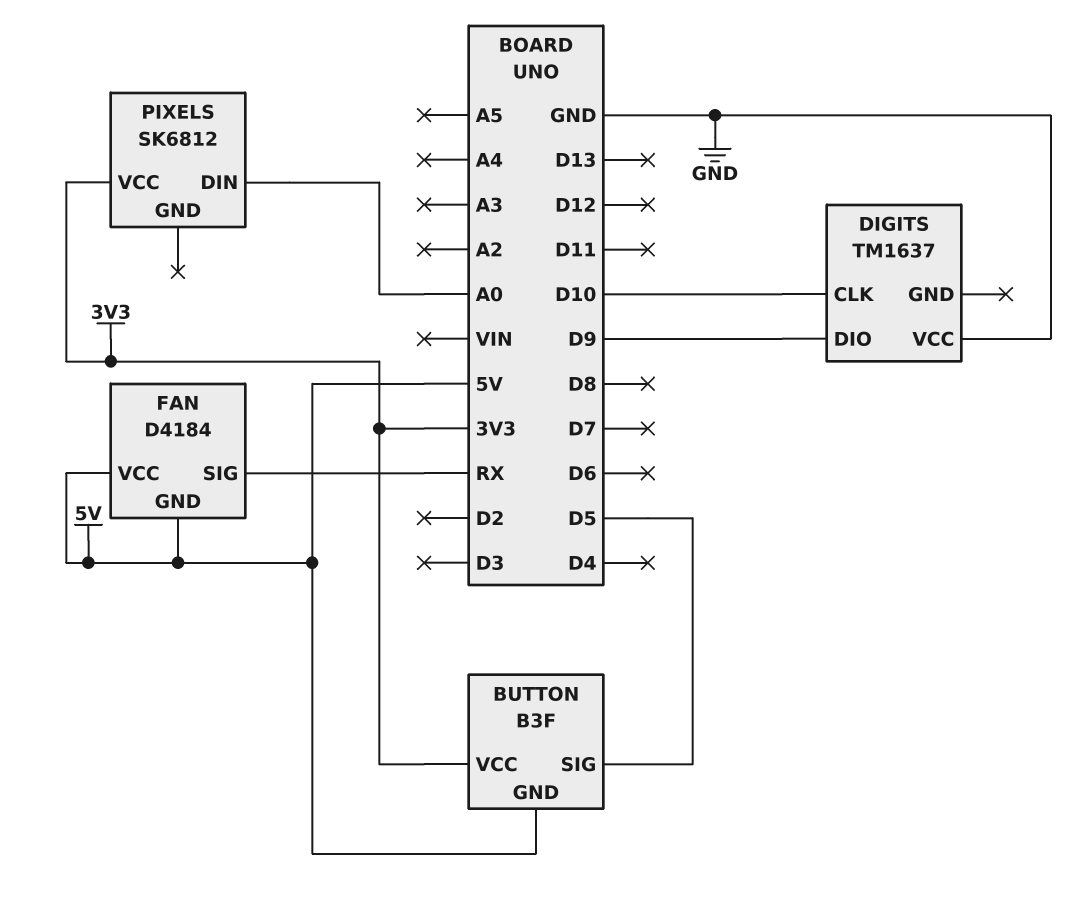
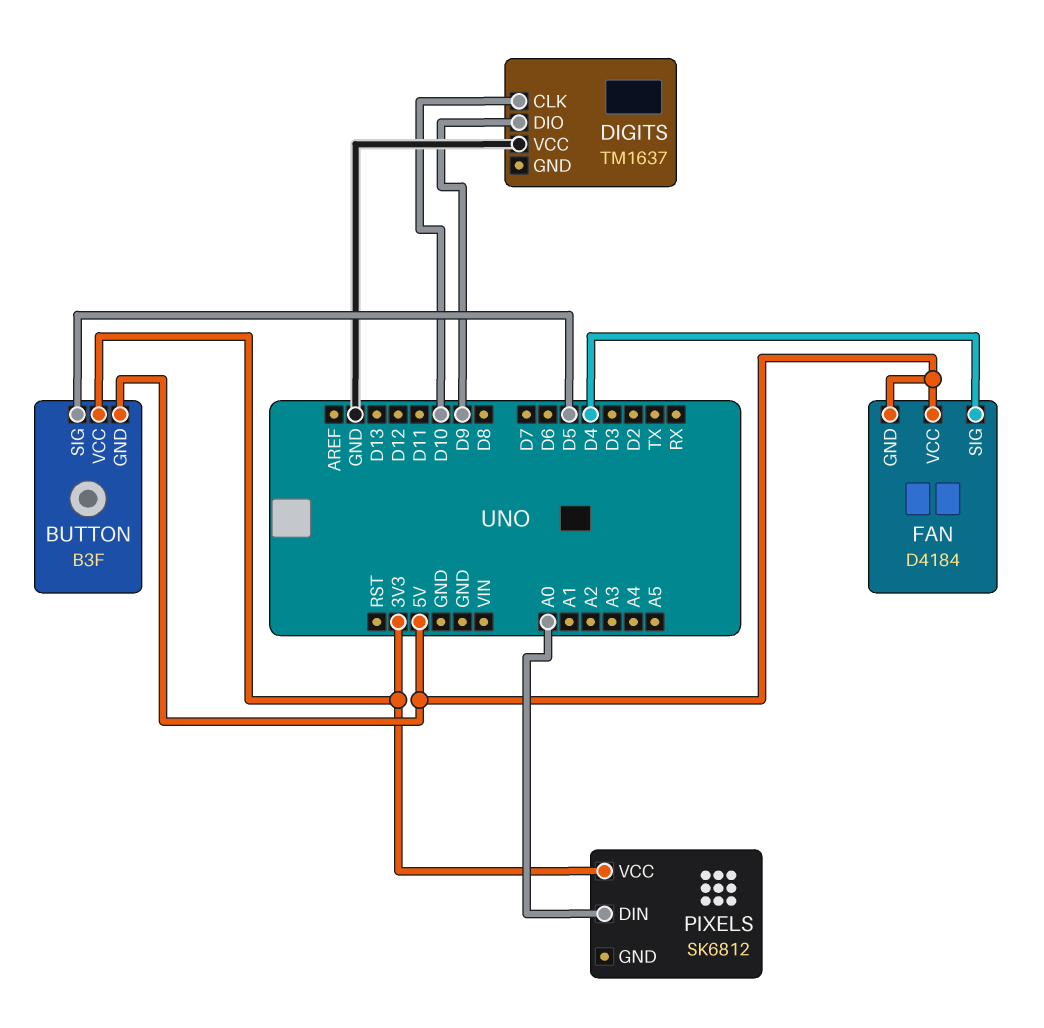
FAN pin SIG: RX -> D4

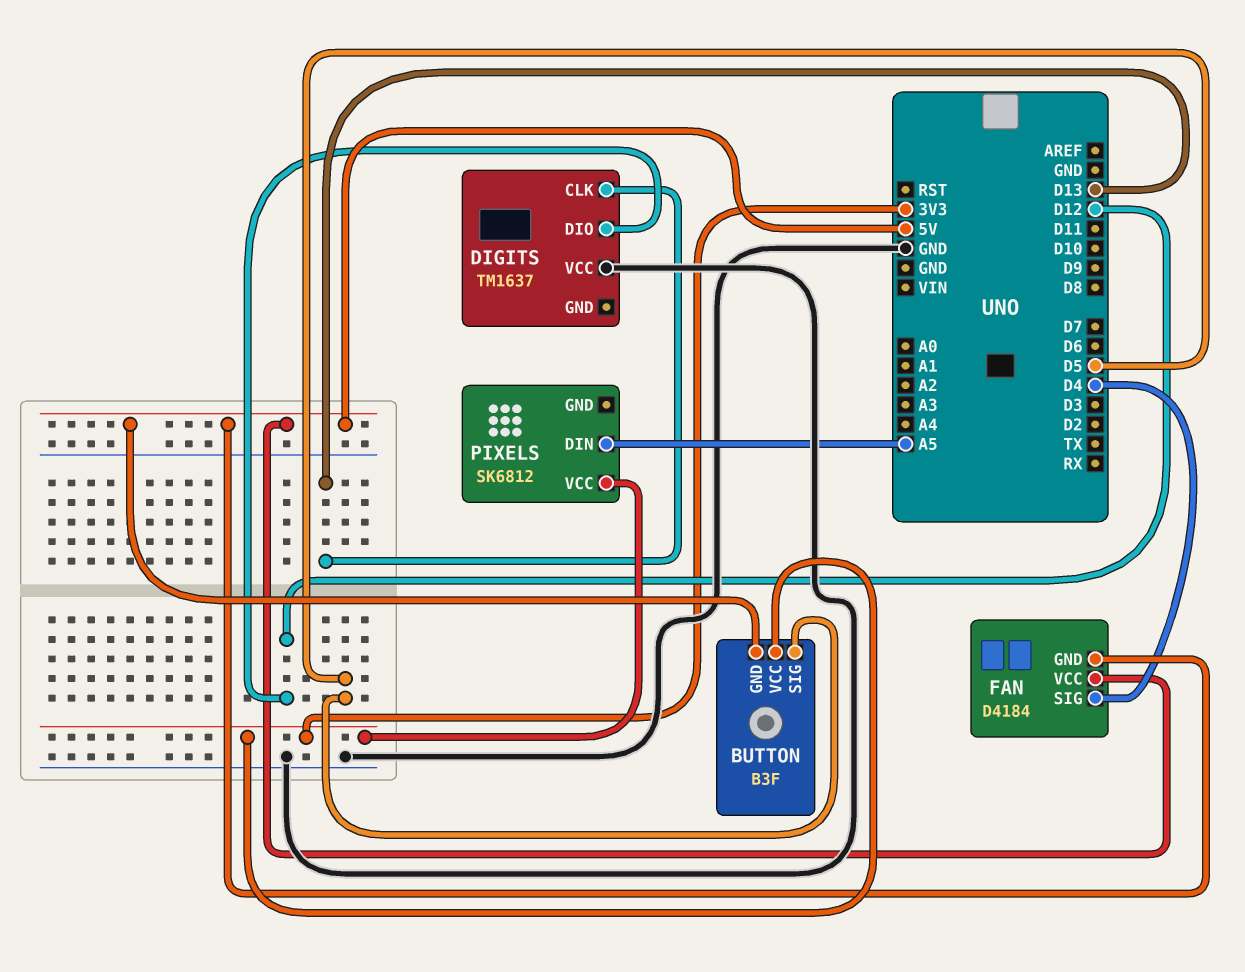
DIGITS pin CLK: D10 -> D13
DIGITS pin DIO: D9 -> D12
PIXELS pin DIN: A0 -> A5

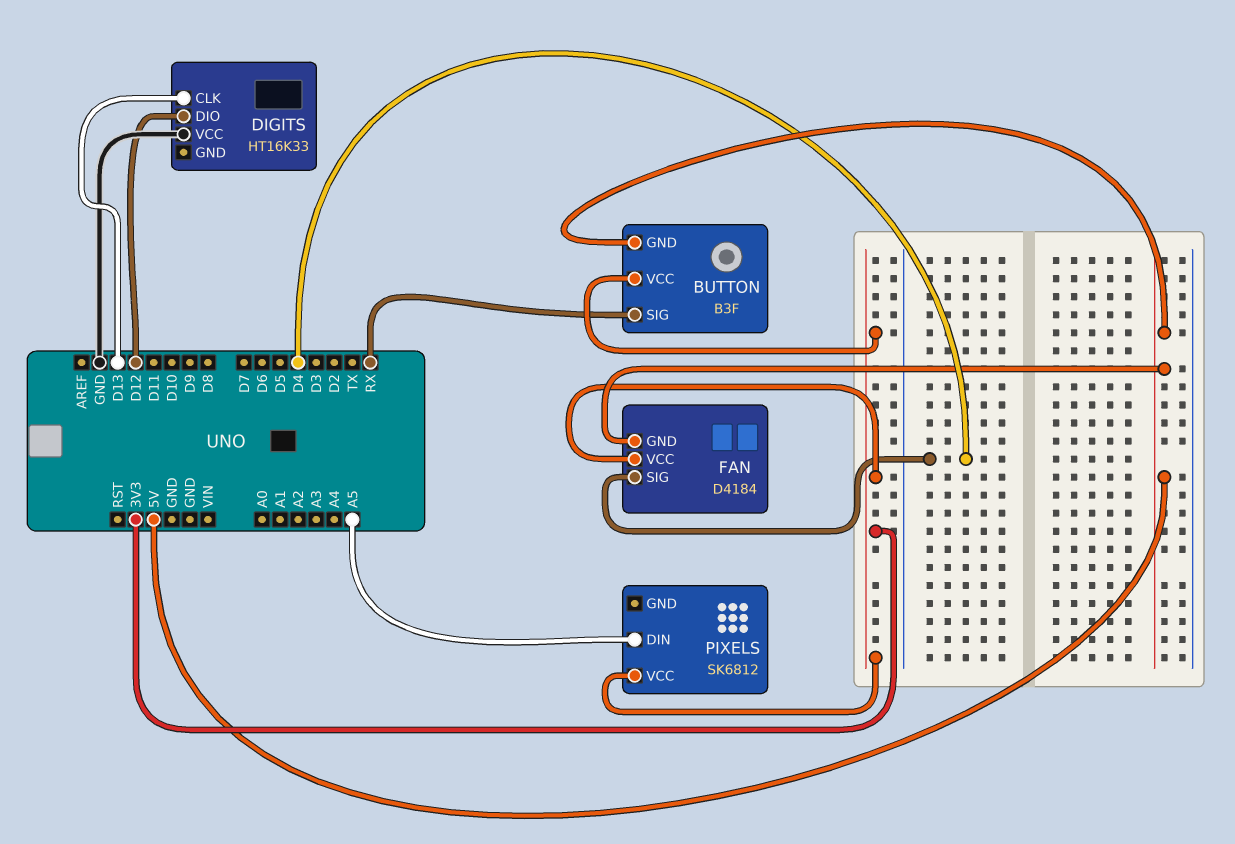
BUTTON pin SIG: D5 -> RX
DIGITS: TM1637 -> HT16K33
FAN pin VCC: 5V -> 3V3

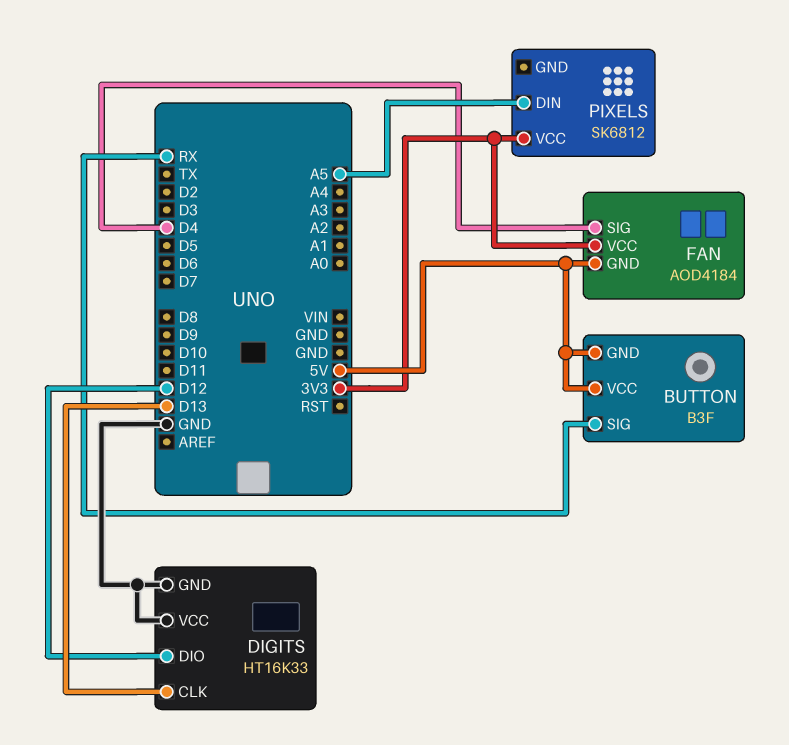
BUTTON pin VCC: 3V3 -> 5V
DIGITS pin GND: none -> GND
FAN: D4184 -> AOD4184

